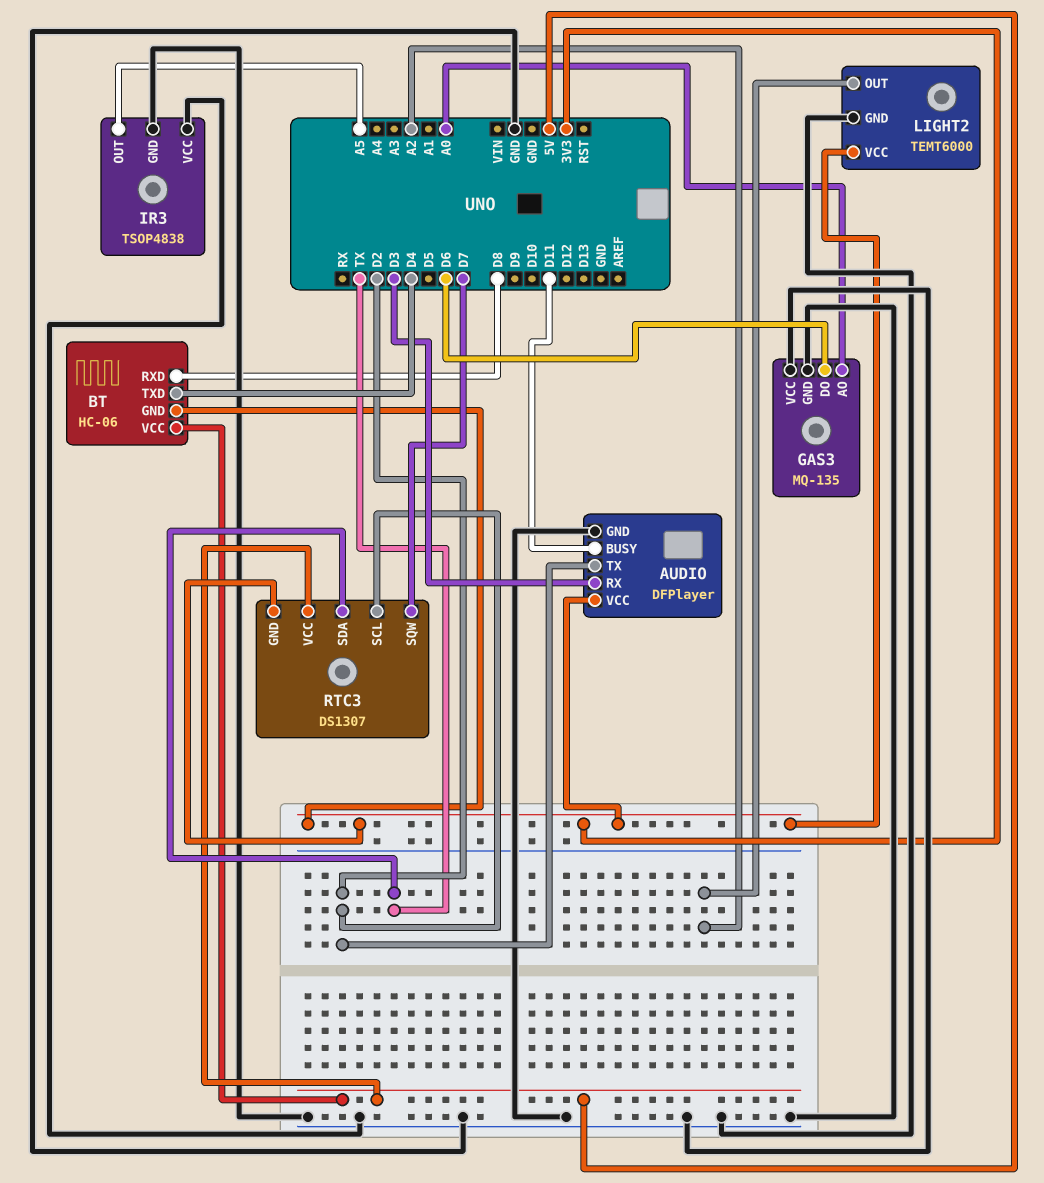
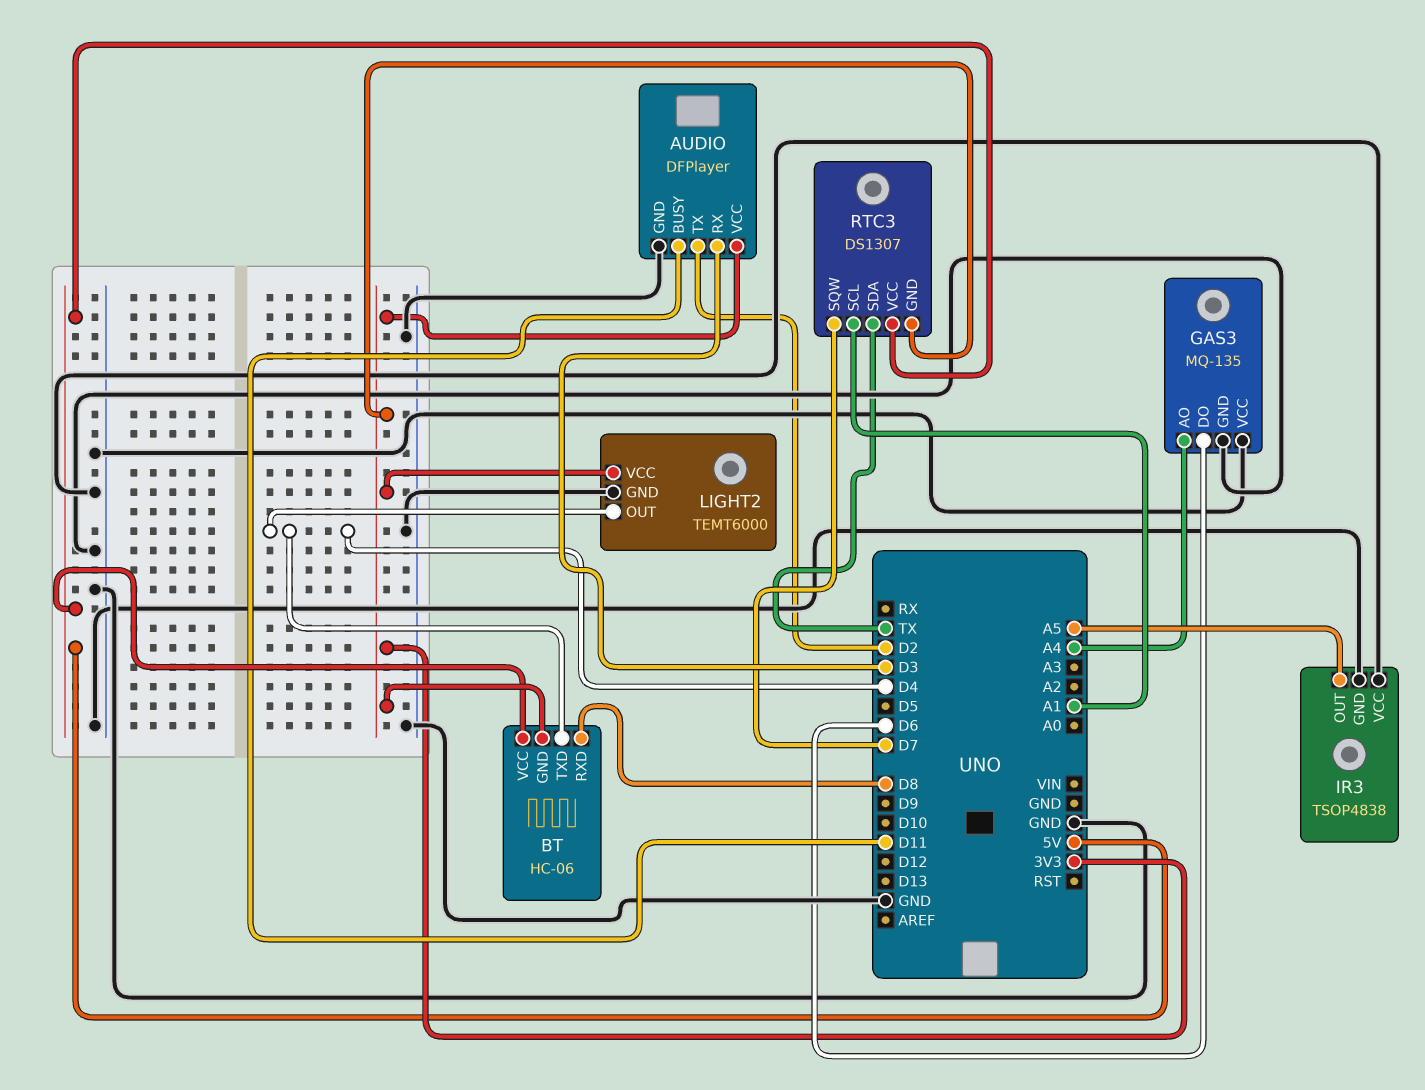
GAS3 pin AO: A0 -> A4
LIGHT2 pin OUT: A2 -> D4
RTC3 pin SCL: D2 -> A1

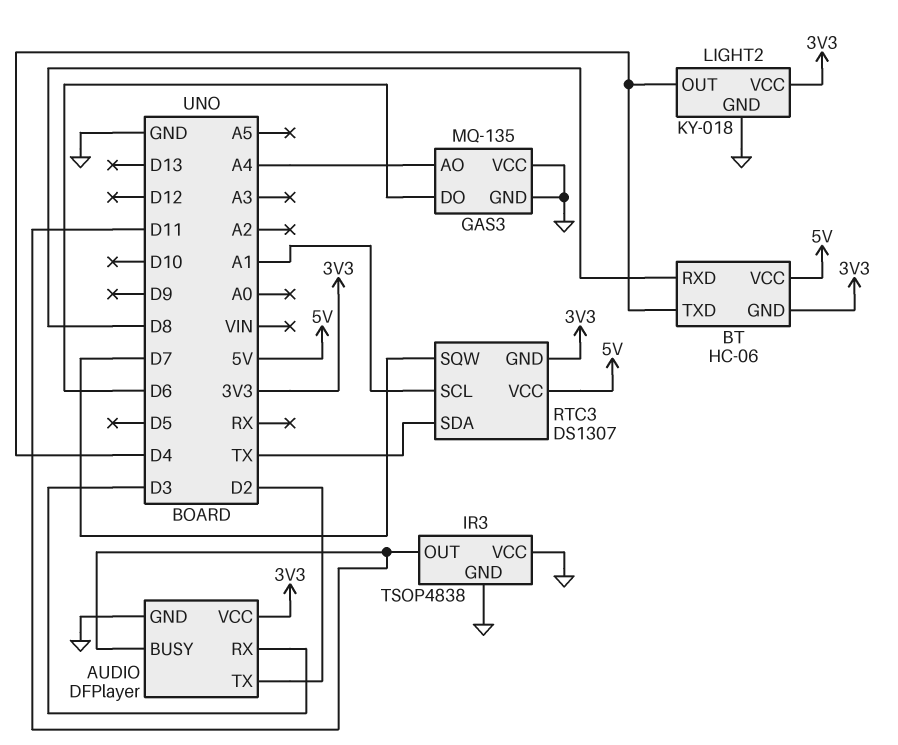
IR3 pin OUT: A5 -> D11
LIGHT2: TEMT6000 -> KY-018

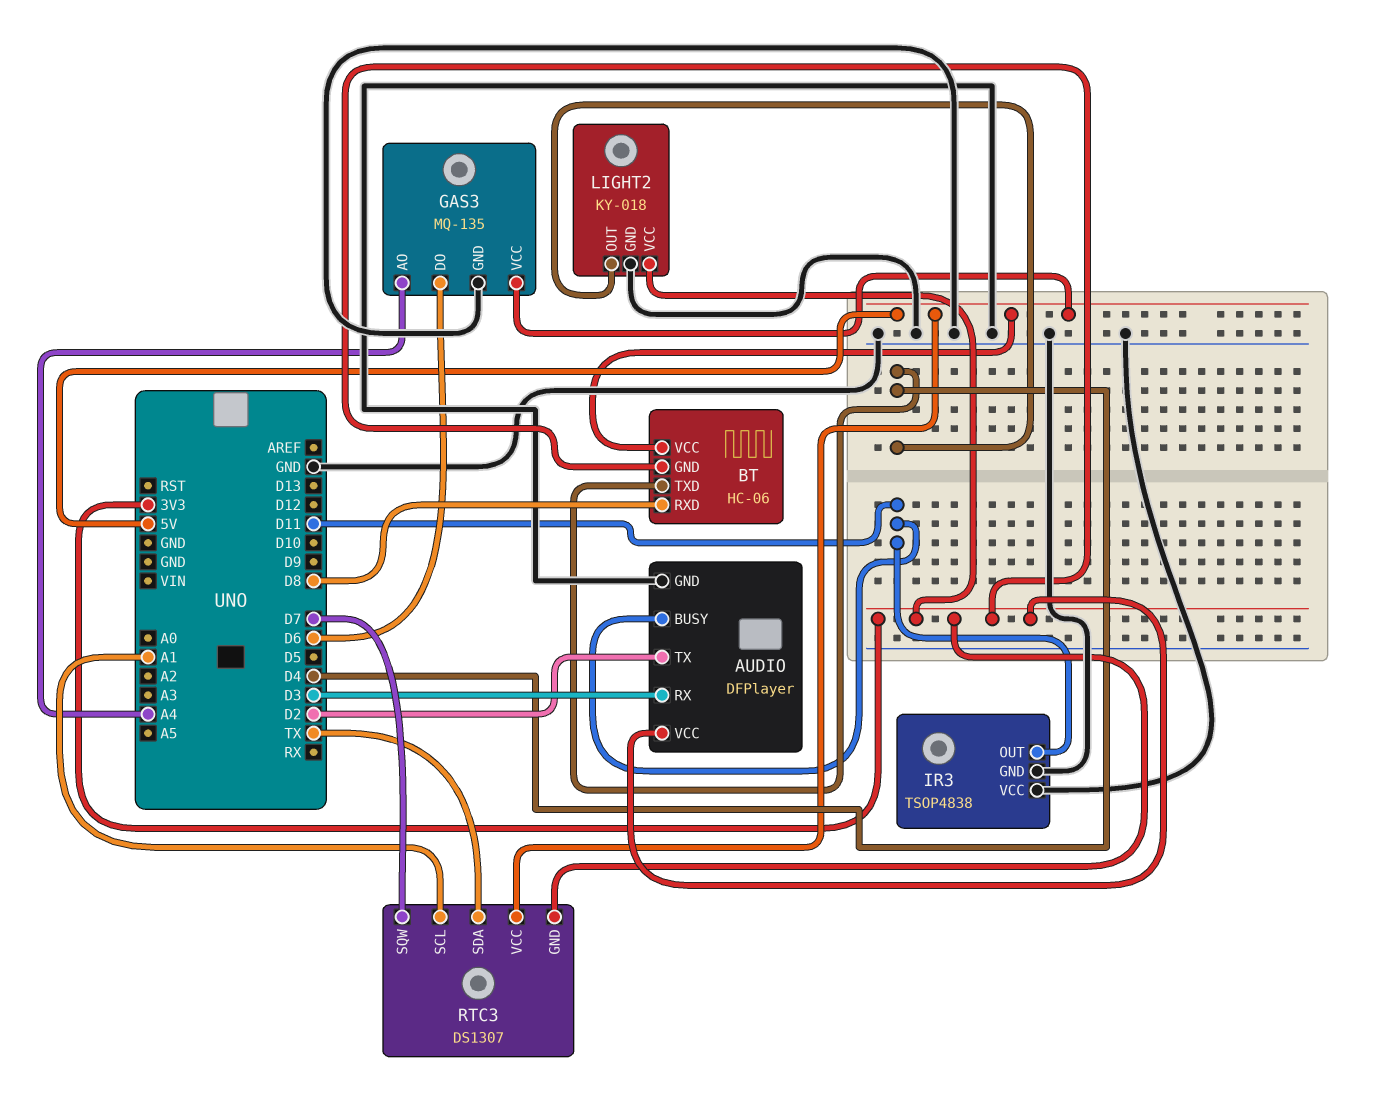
GAS3 pin VCC: GND -> 5V

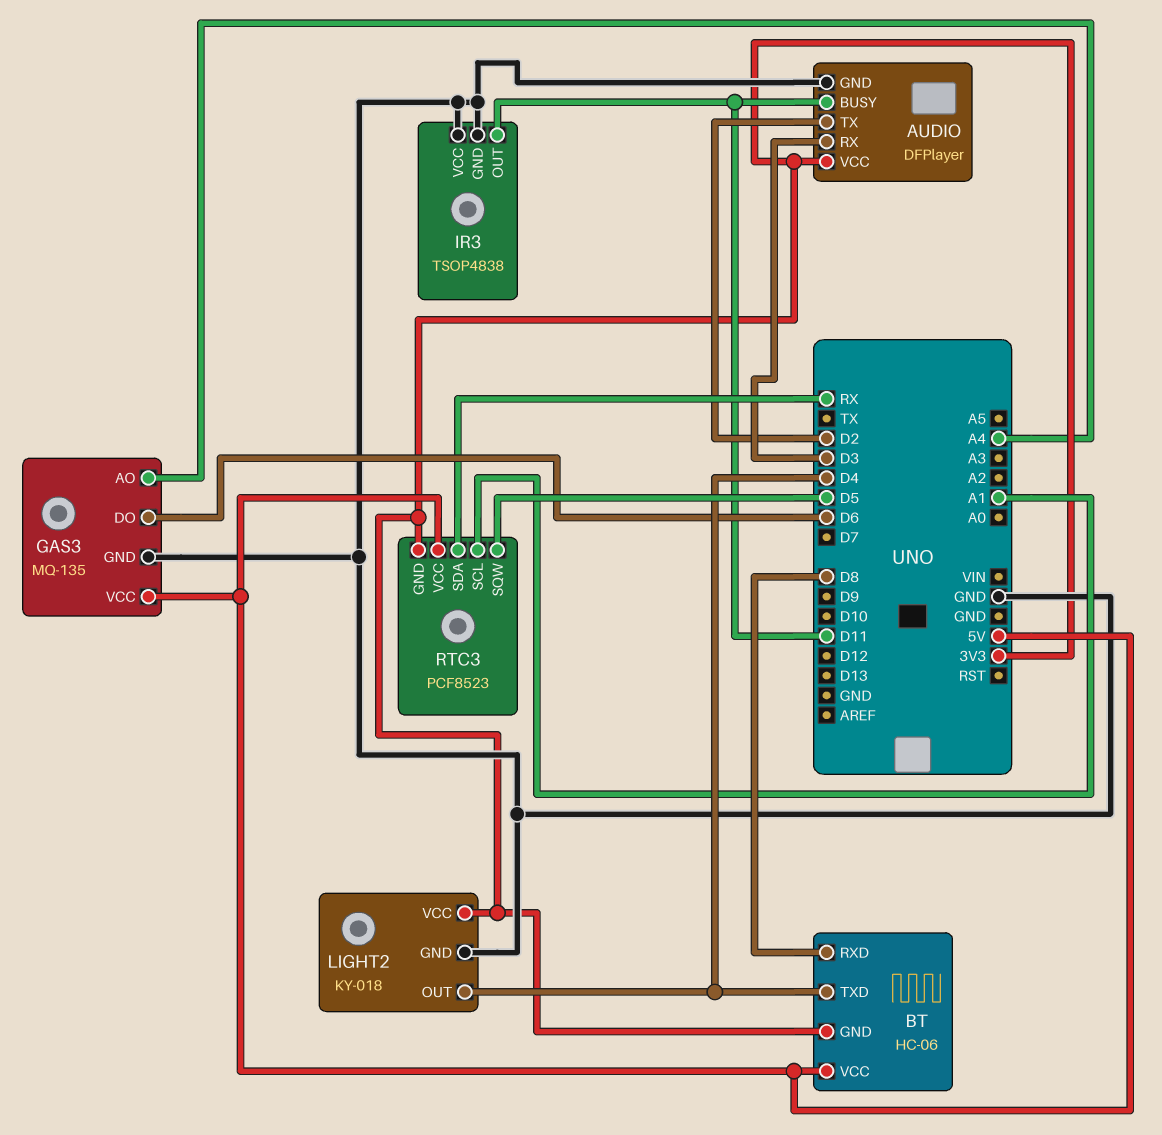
RTC3: DS1307 -> PCF8523
RTC3 pin SDA: TX -> RX
RTC3 pin SQW: D7 -> D5

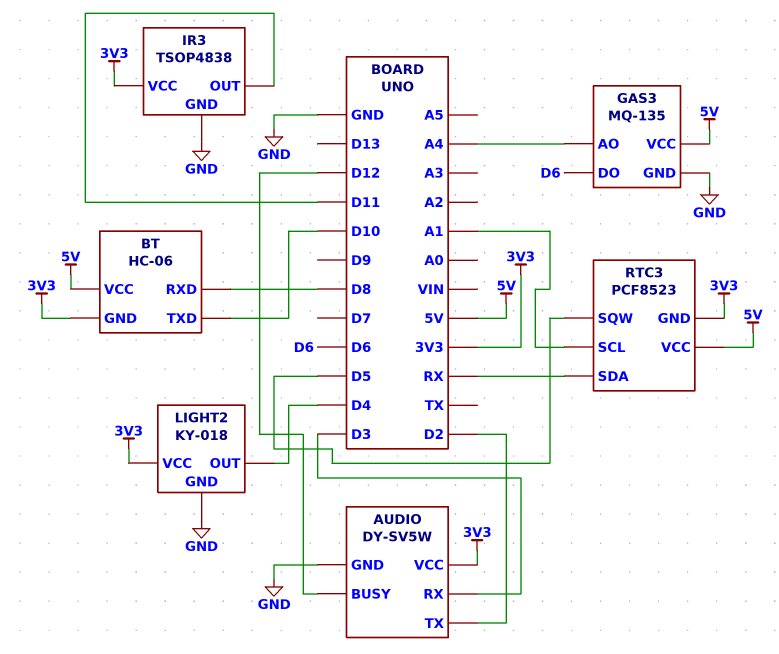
AUDIO: DFPlayer -> DY-SV5W
AUDIO pin BUSY: D11 -> D12
BT pin TXD: D4 -> D10
IR3 pin VCC: GND -> 3V3

